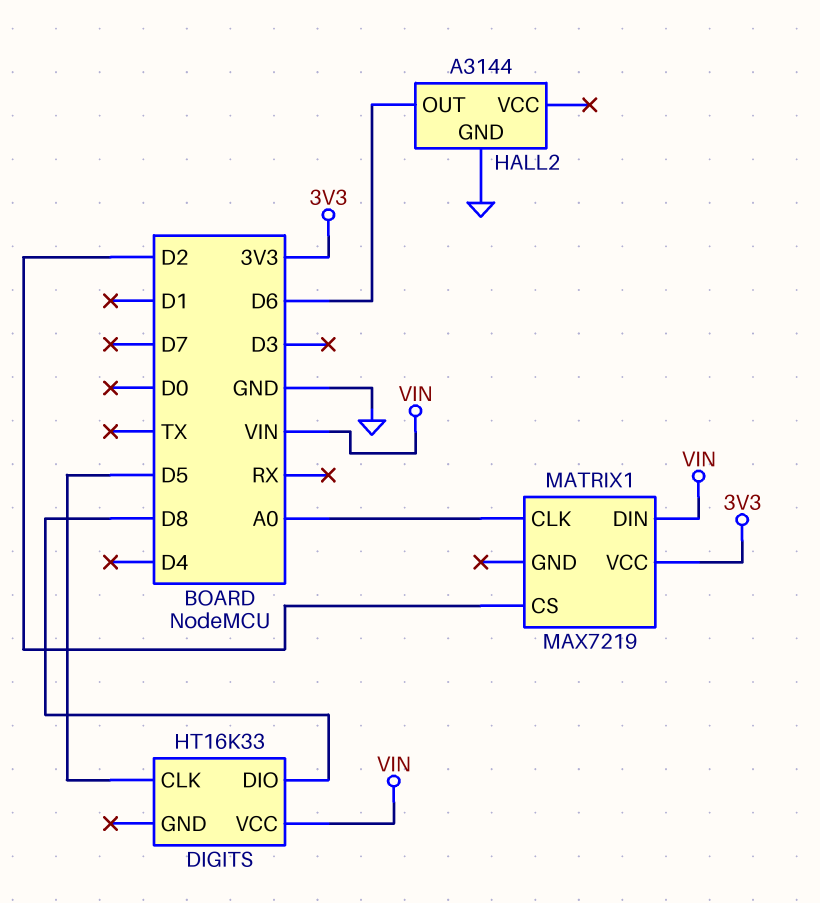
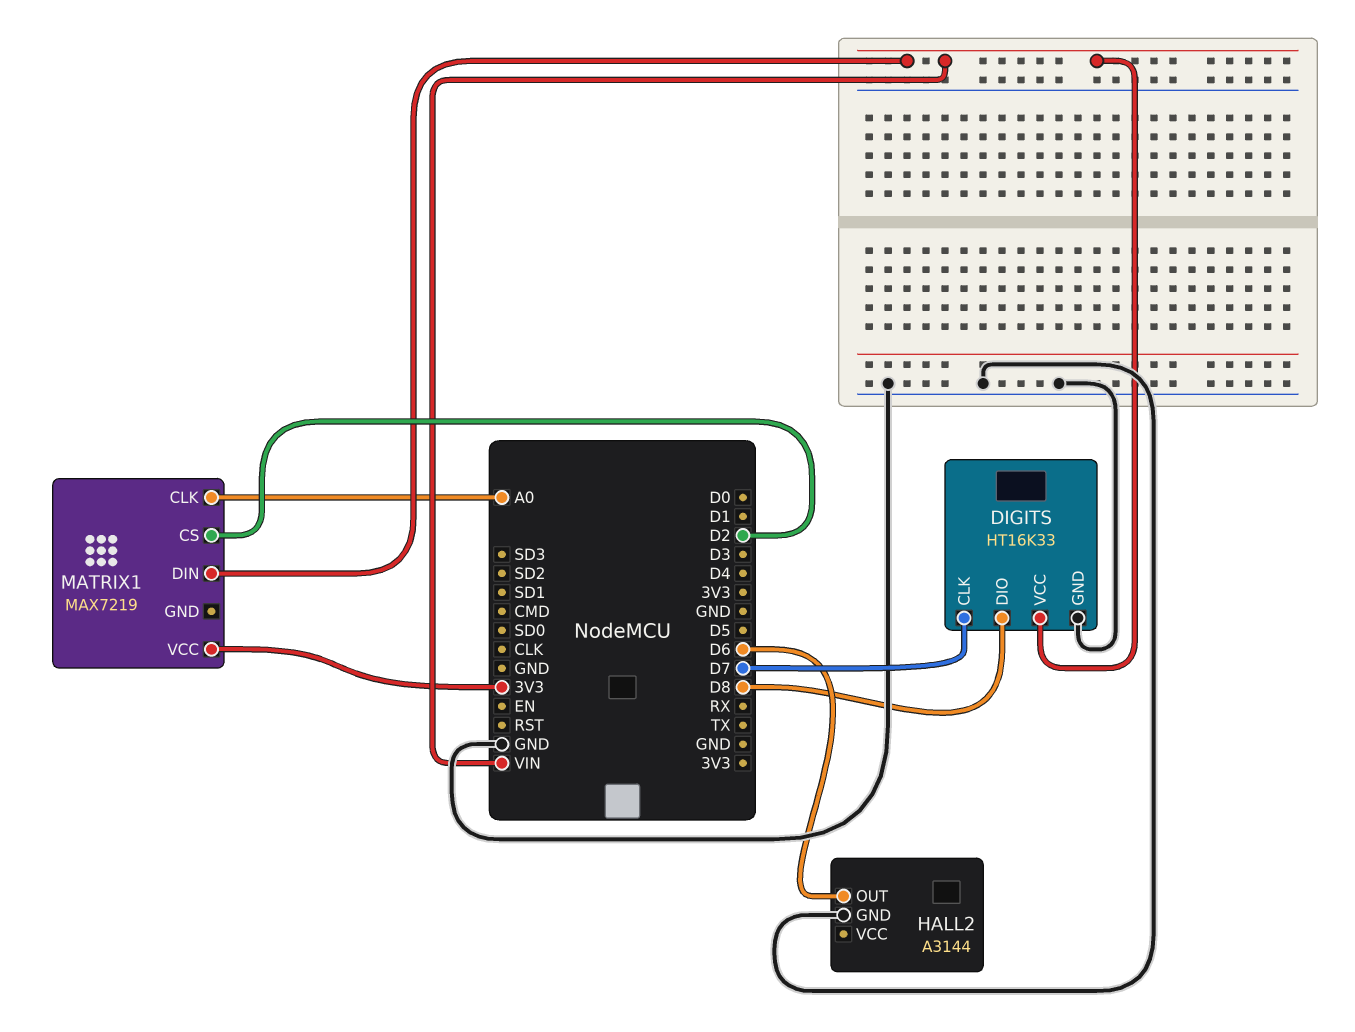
DIGITS pin CLK: D5 -> D7
DIGITS pin GND: none -> GND

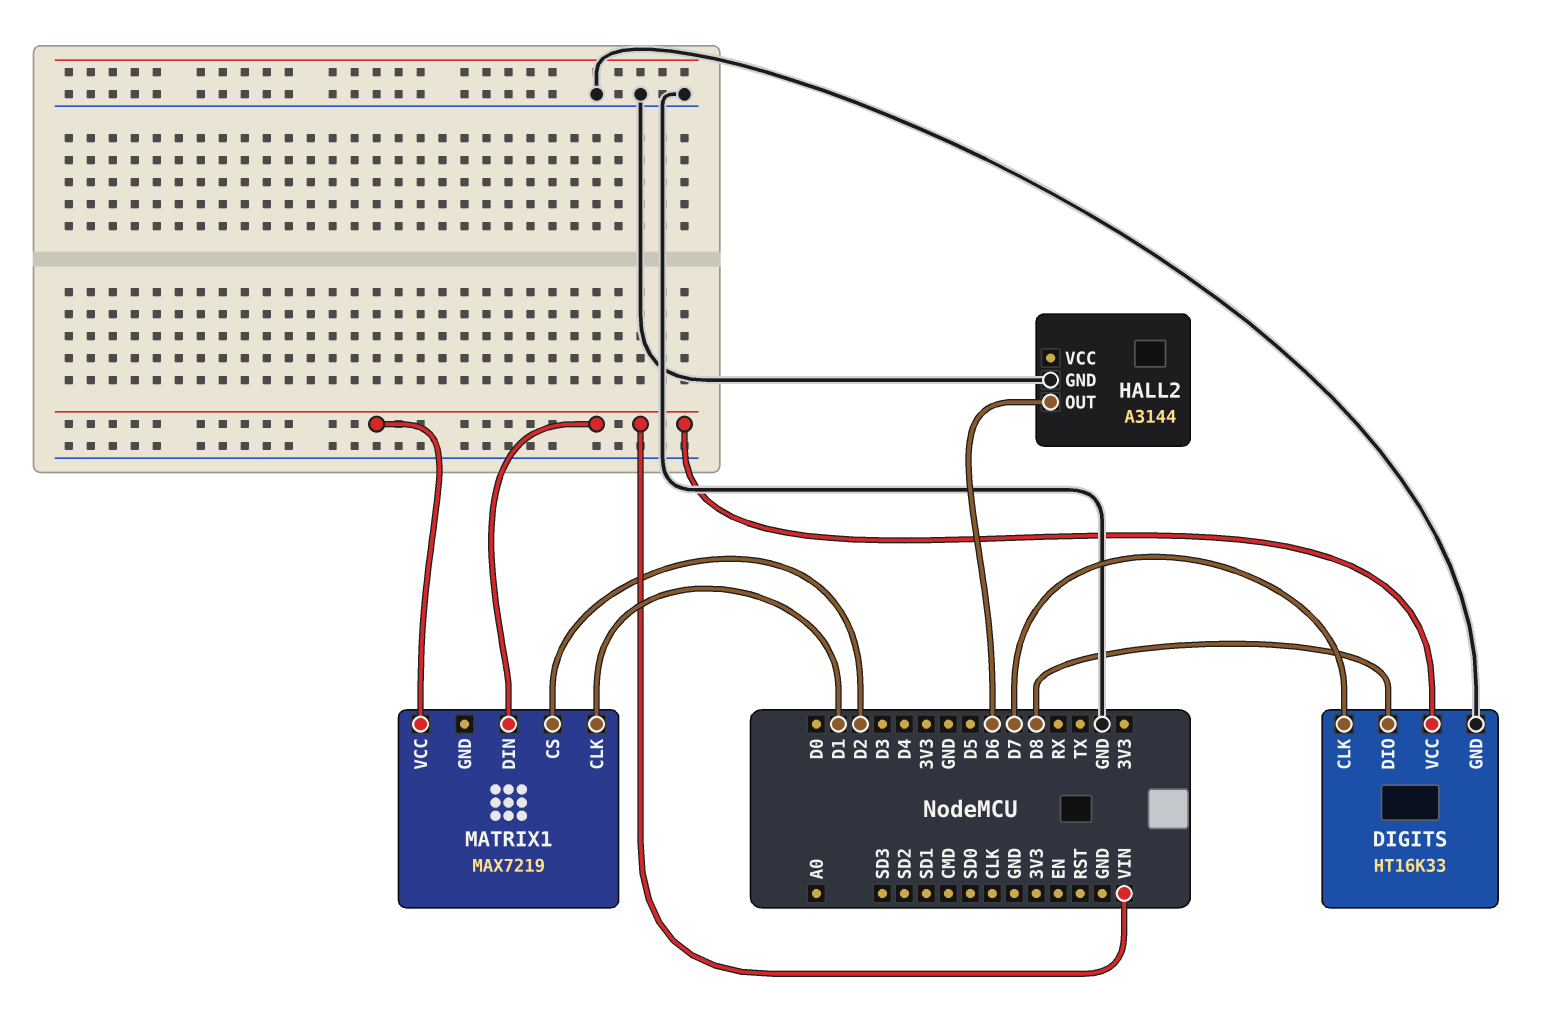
MATRIX1 pin CLK: A0 -> D1
MATRIX1 pin VCC: 3V3 -> VIN

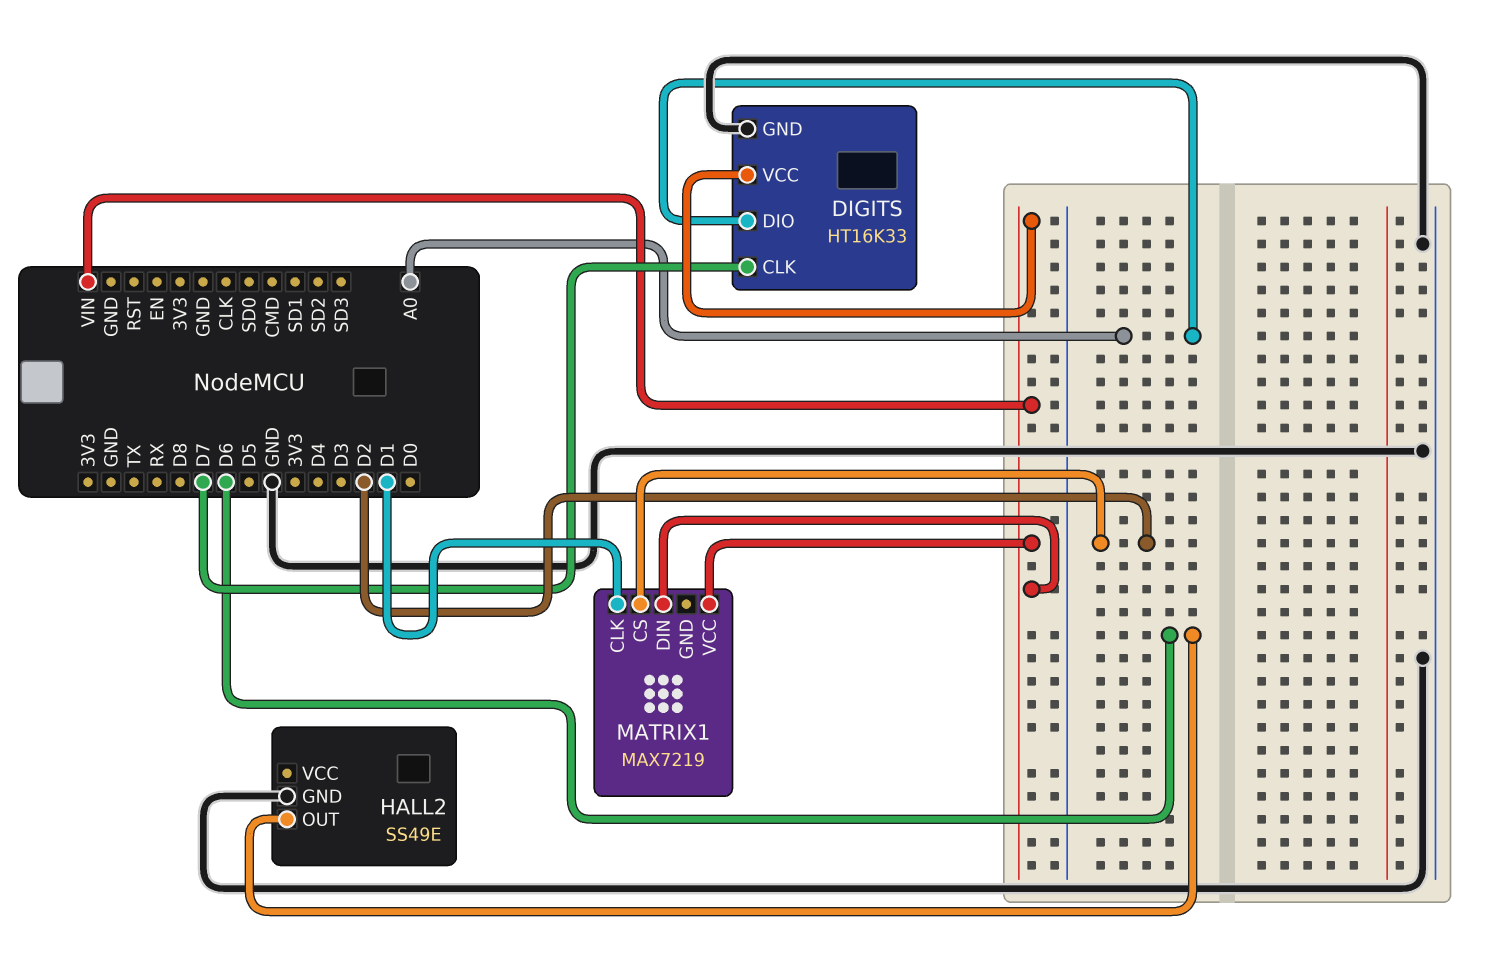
DIGITS pin DIO: D8 -> A0
HALL2: A3144 -> SS49E

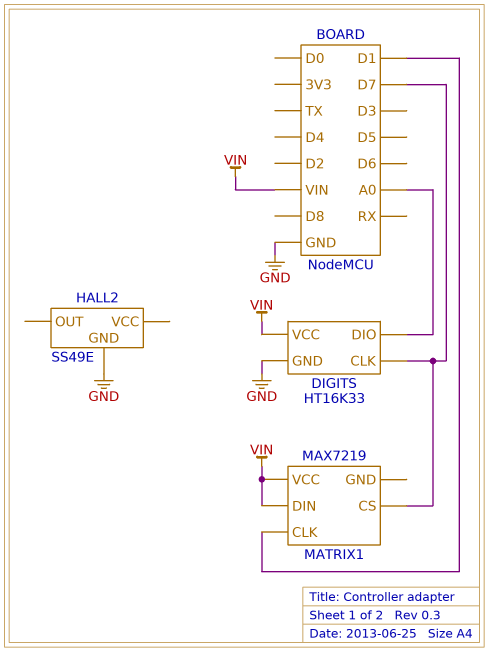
HALL2 pin OUT: D6 -> none
MATRIX1 pin CS: D2 -> D7

